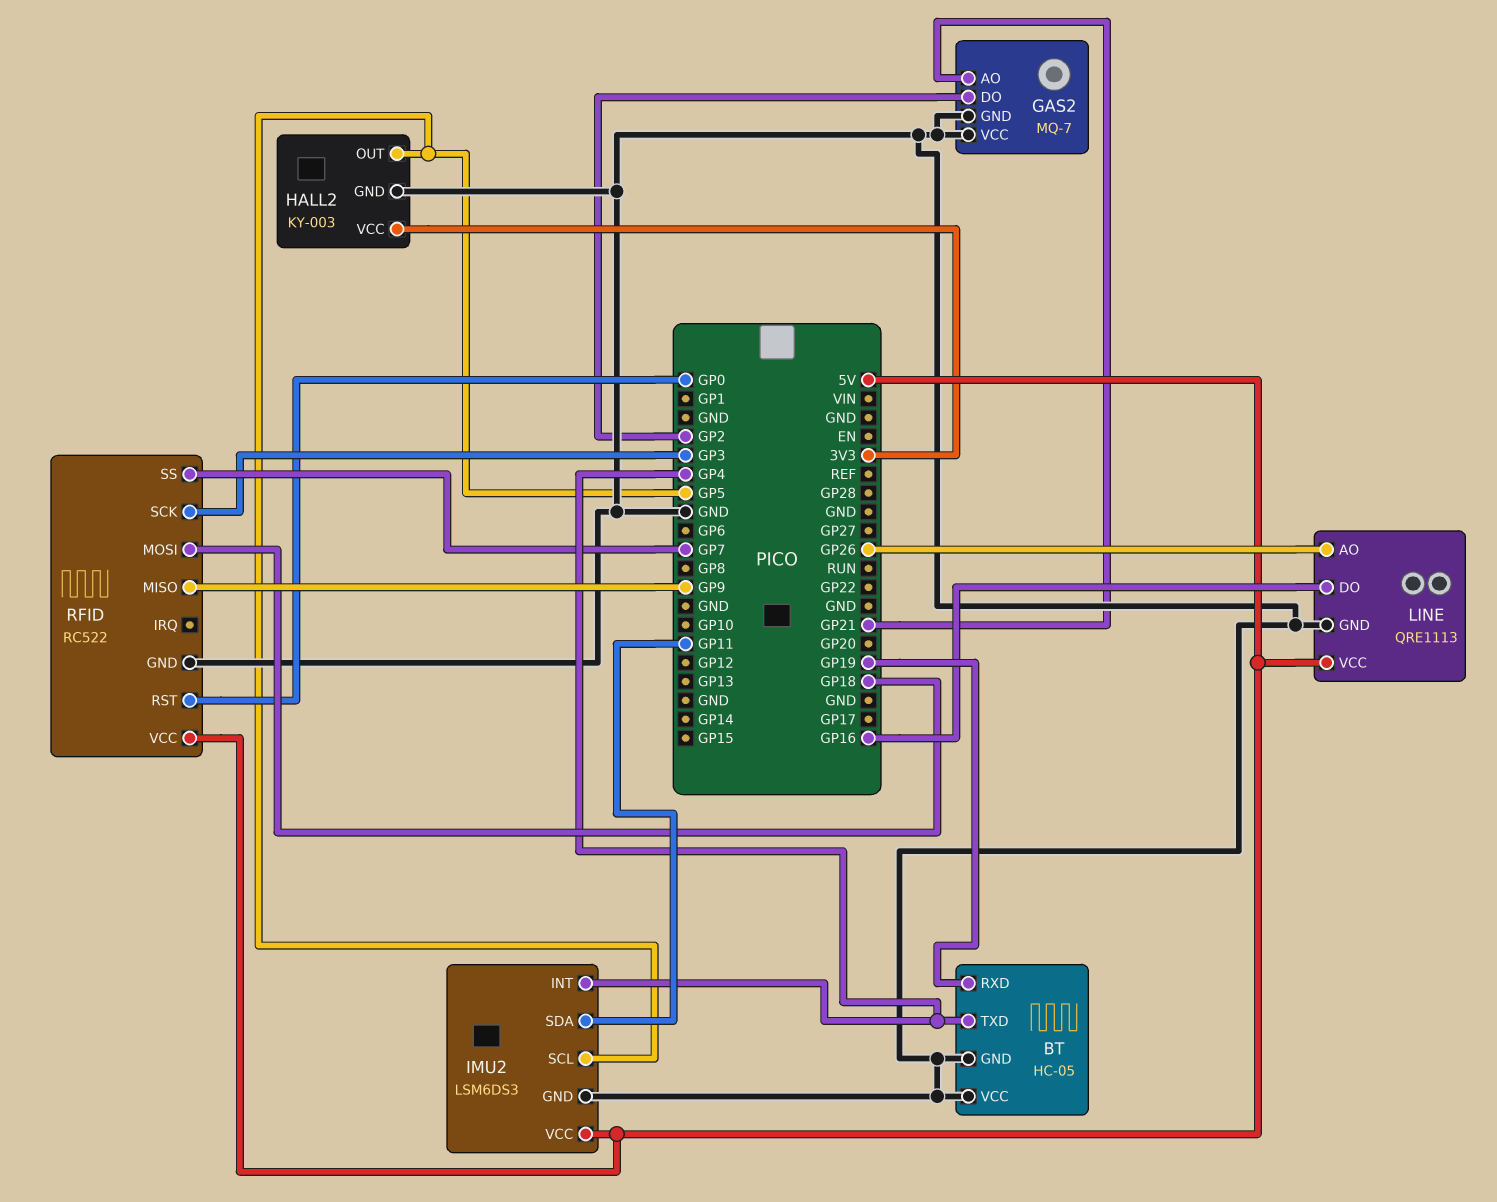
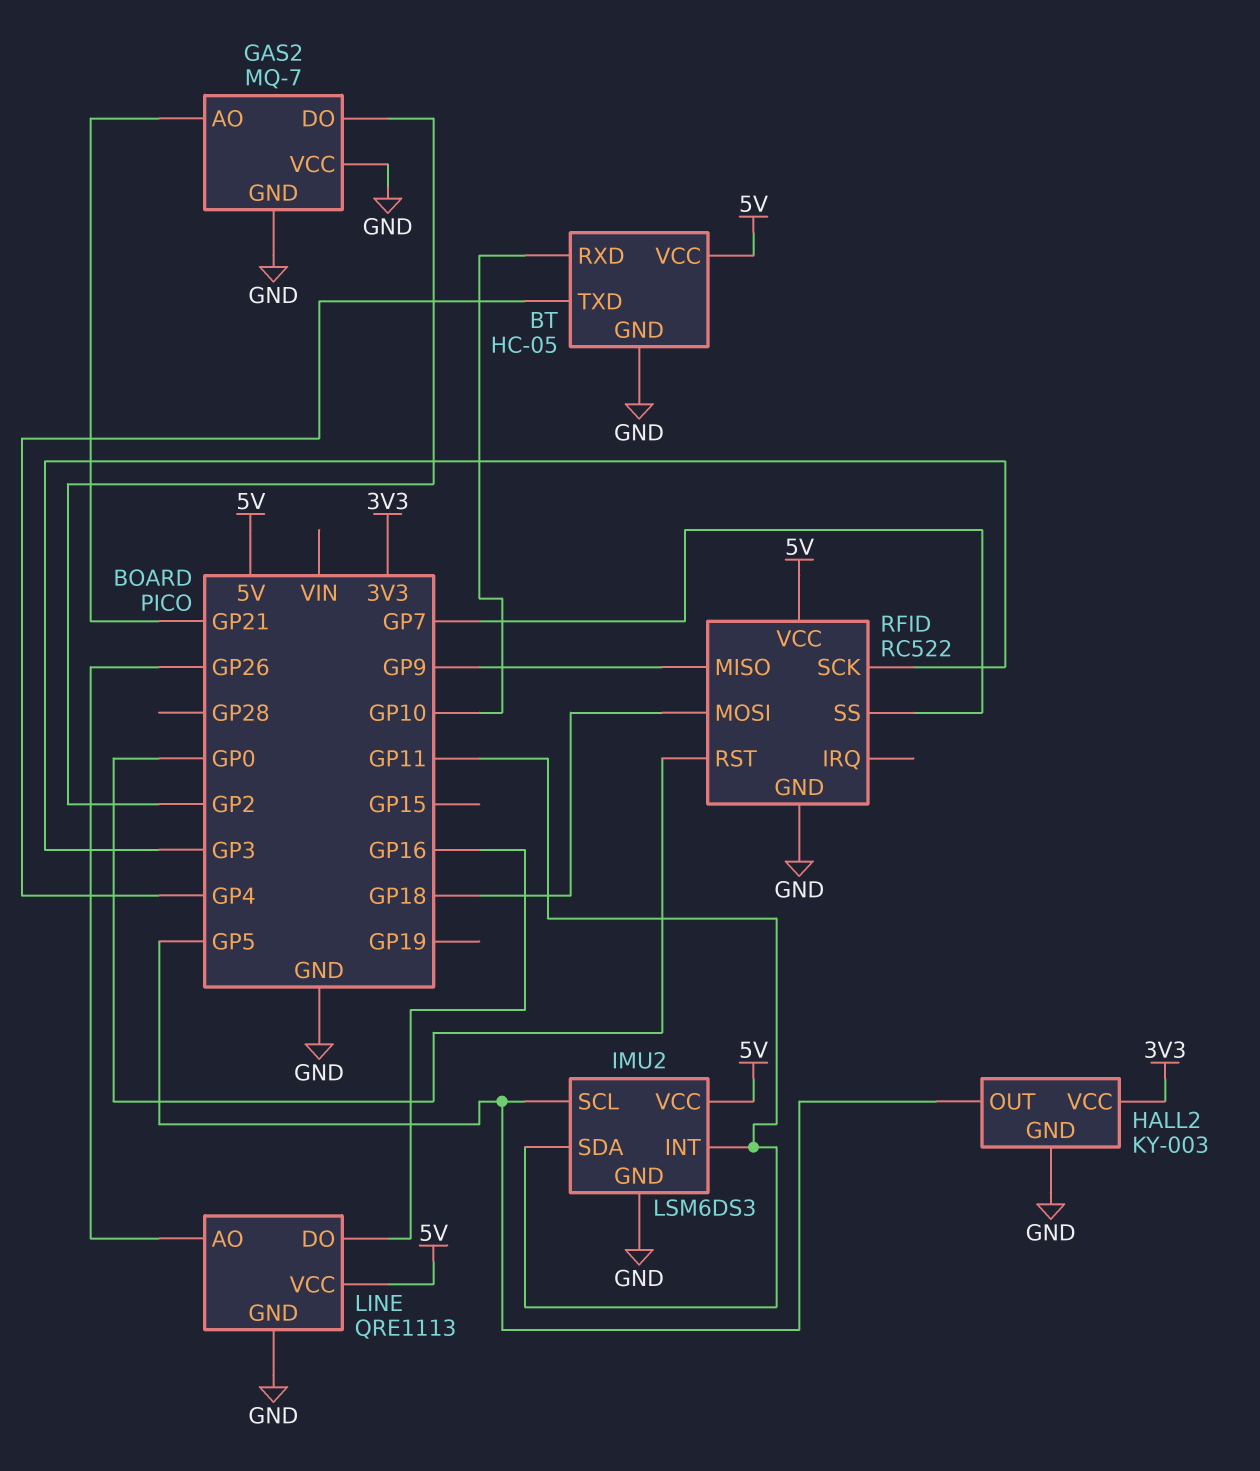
BT pin RXD: GP19 -> GP10
BT pin VCC: GND -> 5V
IMU2 pin INT: GP4 -> GP11

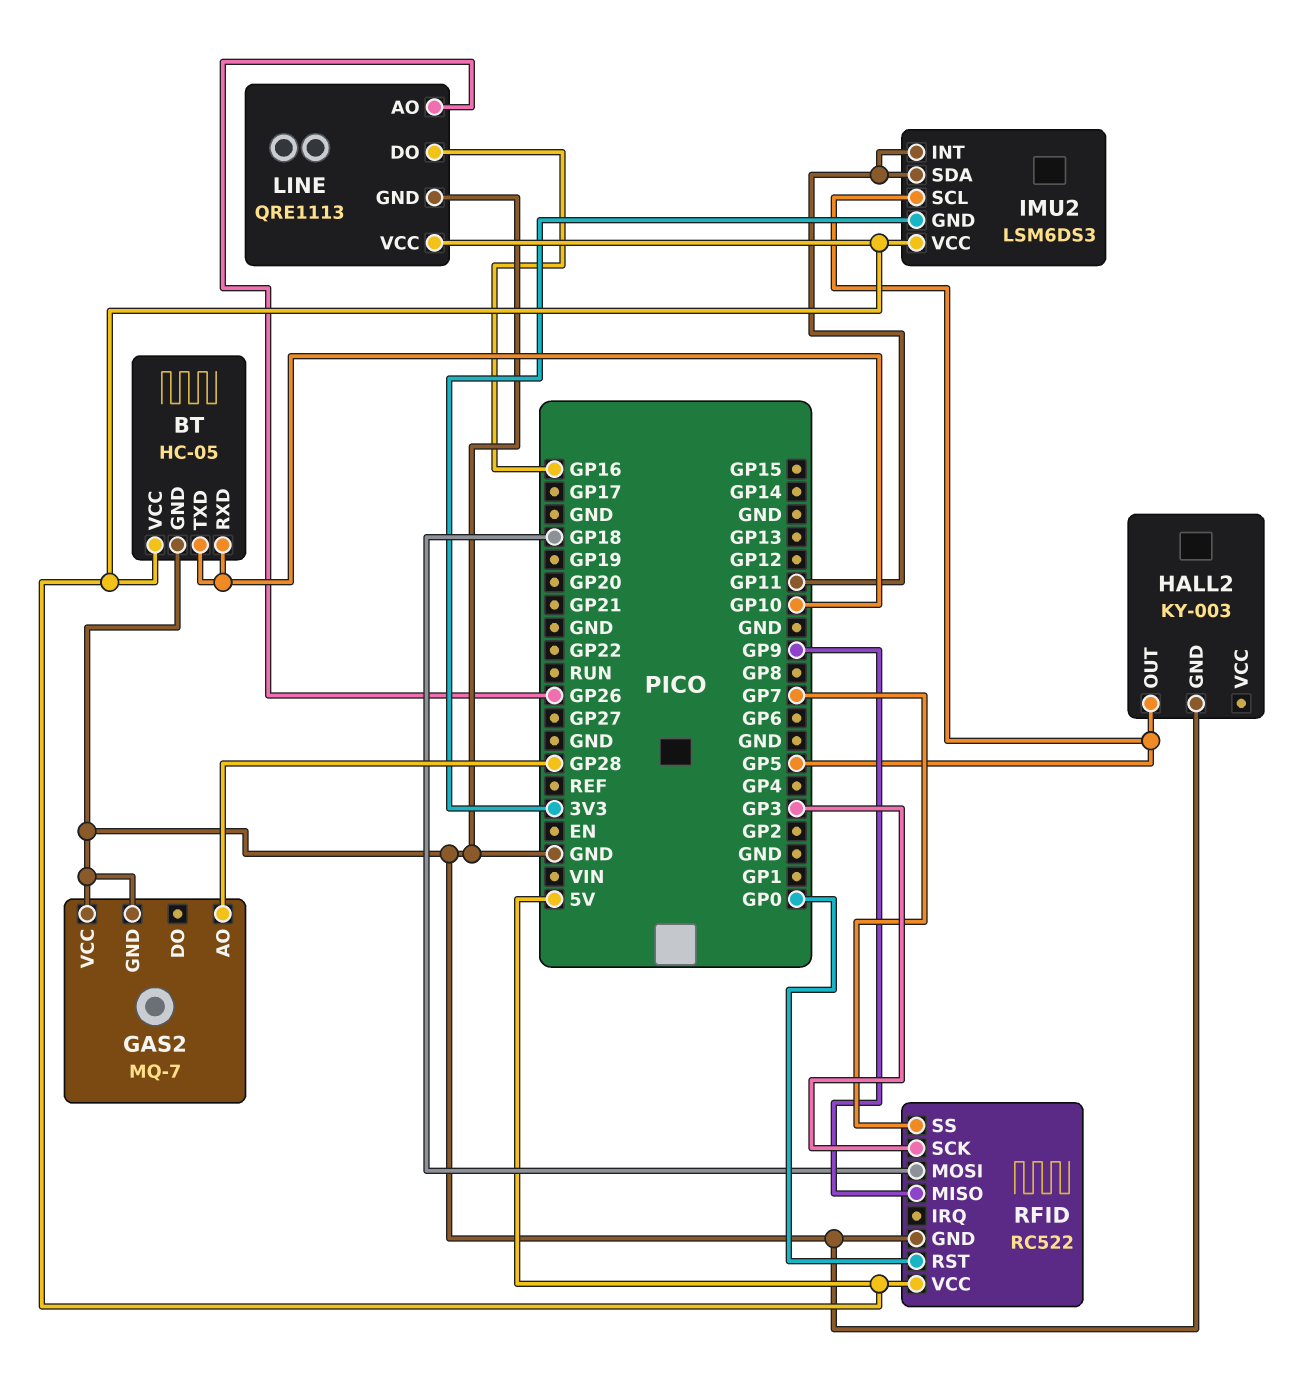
BT pin TXD: GP4 -> GP10
GAS2 pin AO: GP21 -> GP28
GAS2 pin DO: GP2 -> none
HALL2 pin VCC: 3V3 -> none
IMU2 pin GND: GND -> 3V3

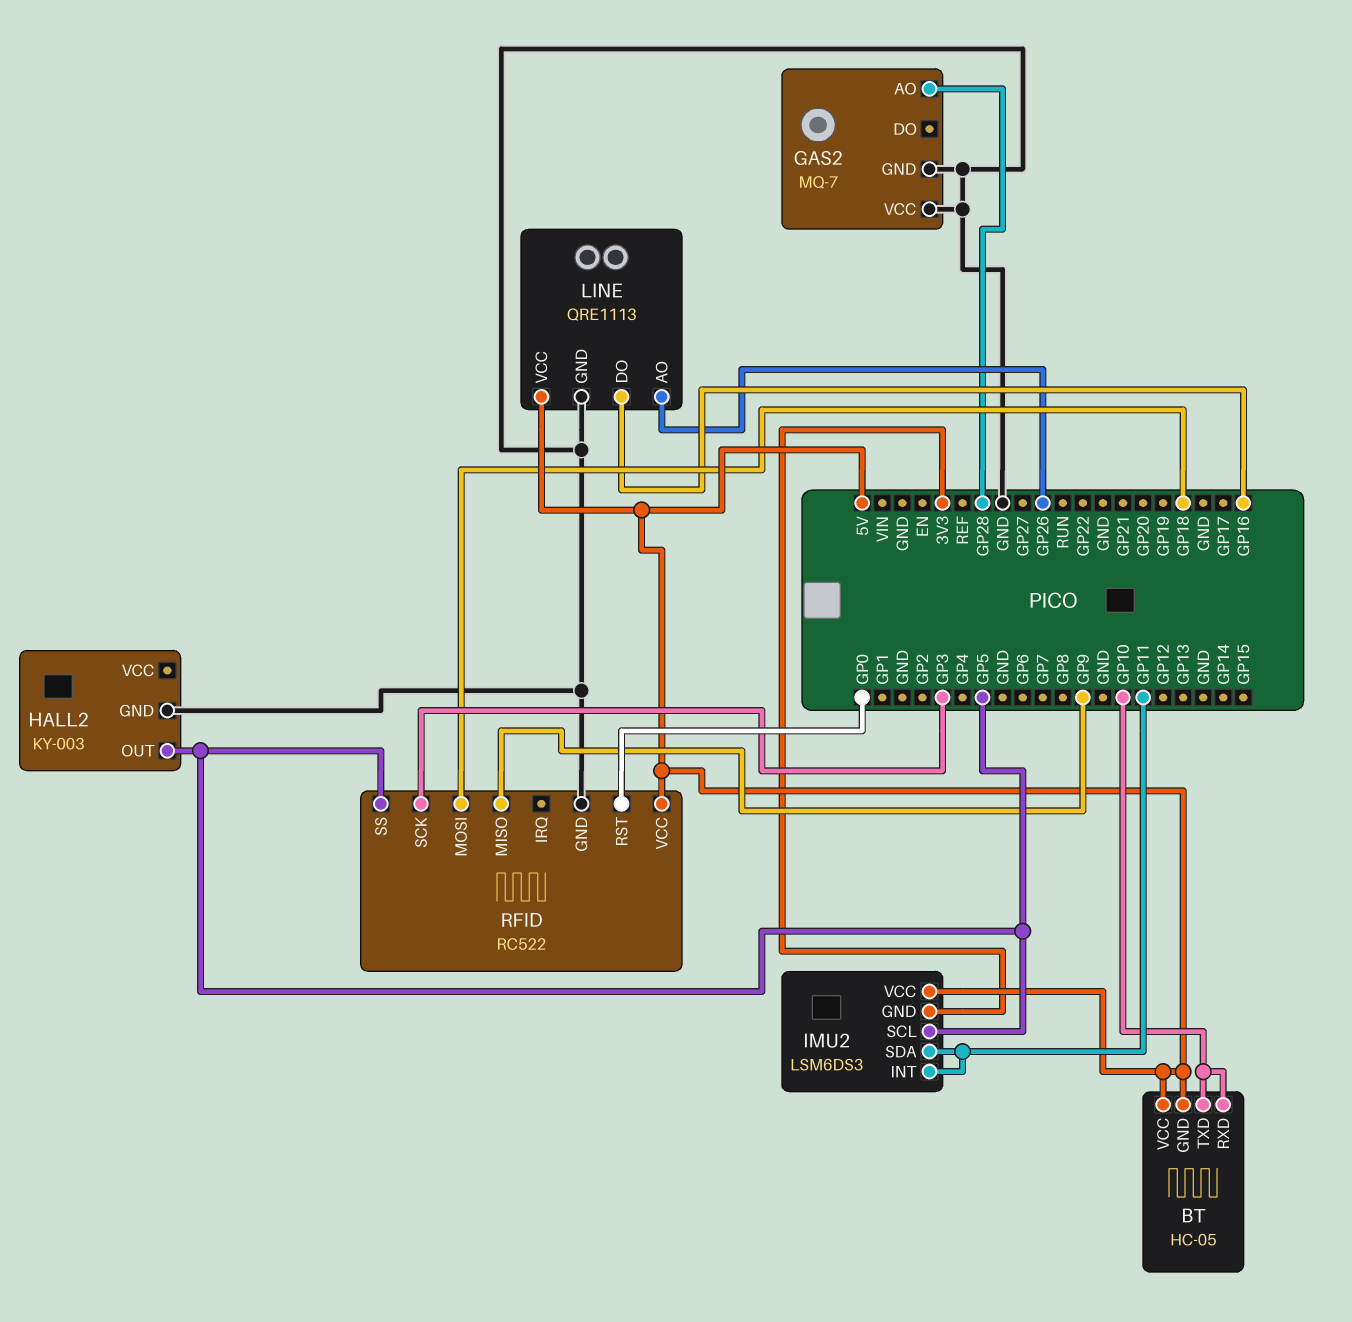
BT pin GND: GND -> 5V
RFID pin SS: GP7 -> GP5

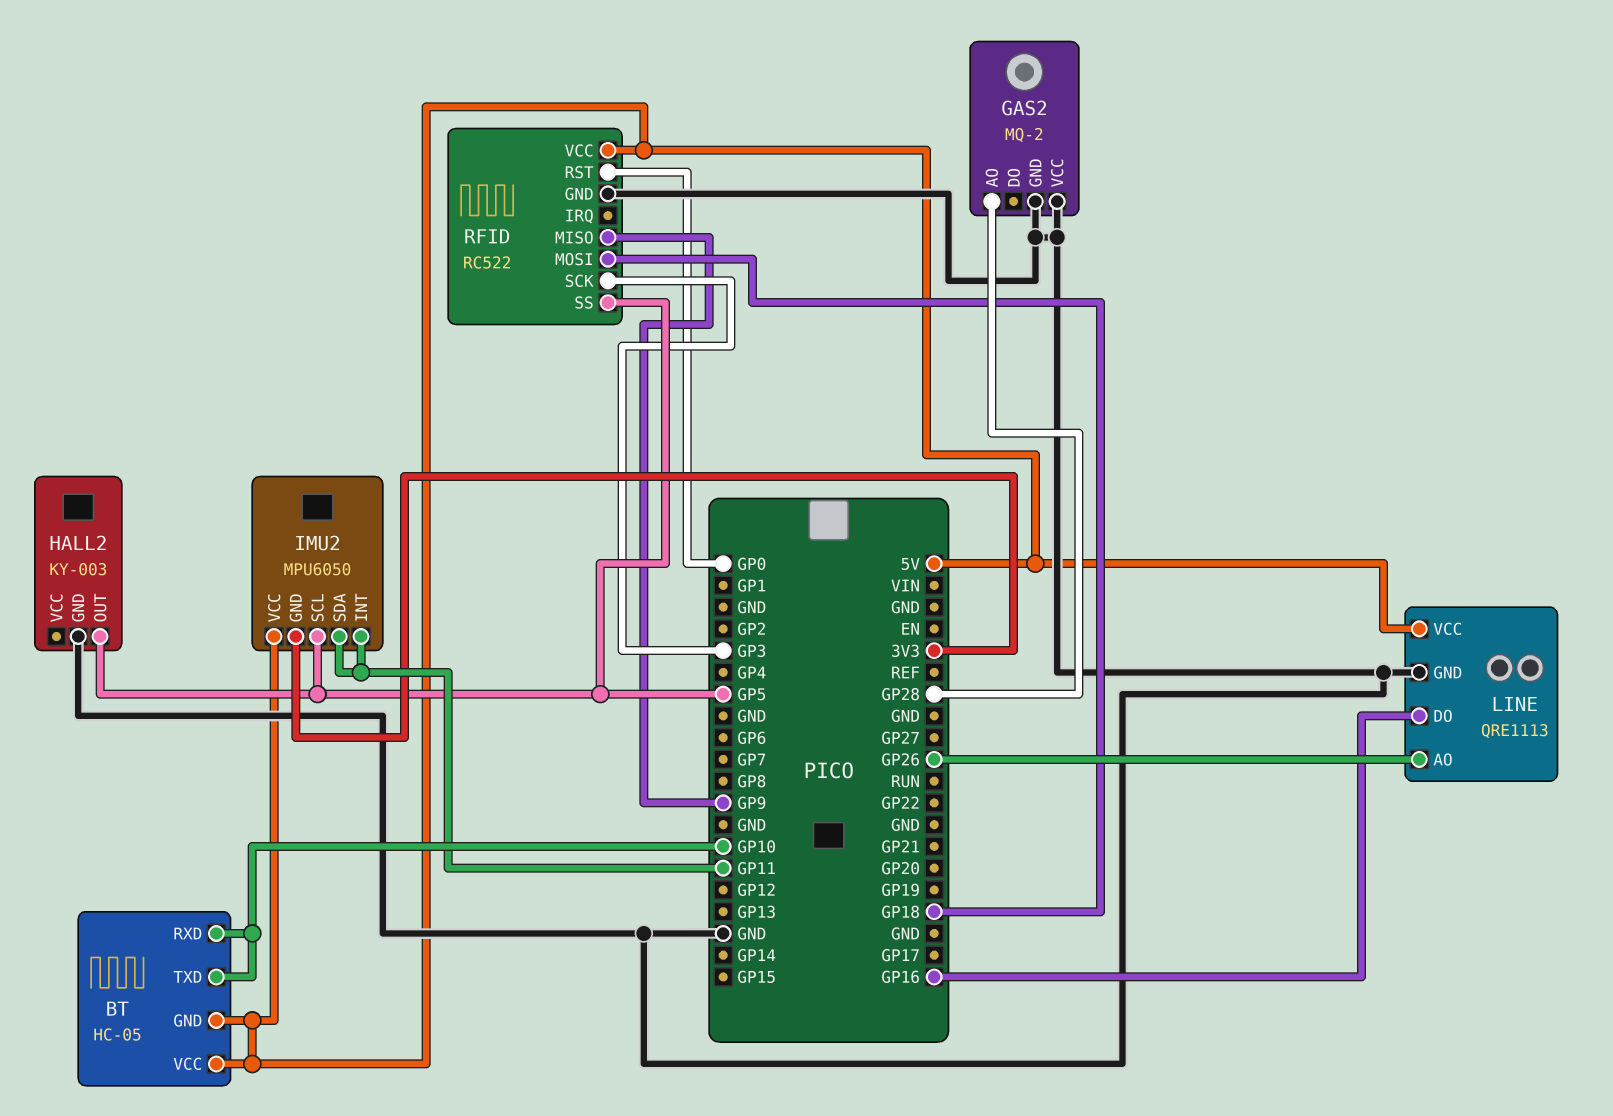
GAS2: MQ-7 -> MQ-2
IMU2: LSM6DS3 -> MPU6050

